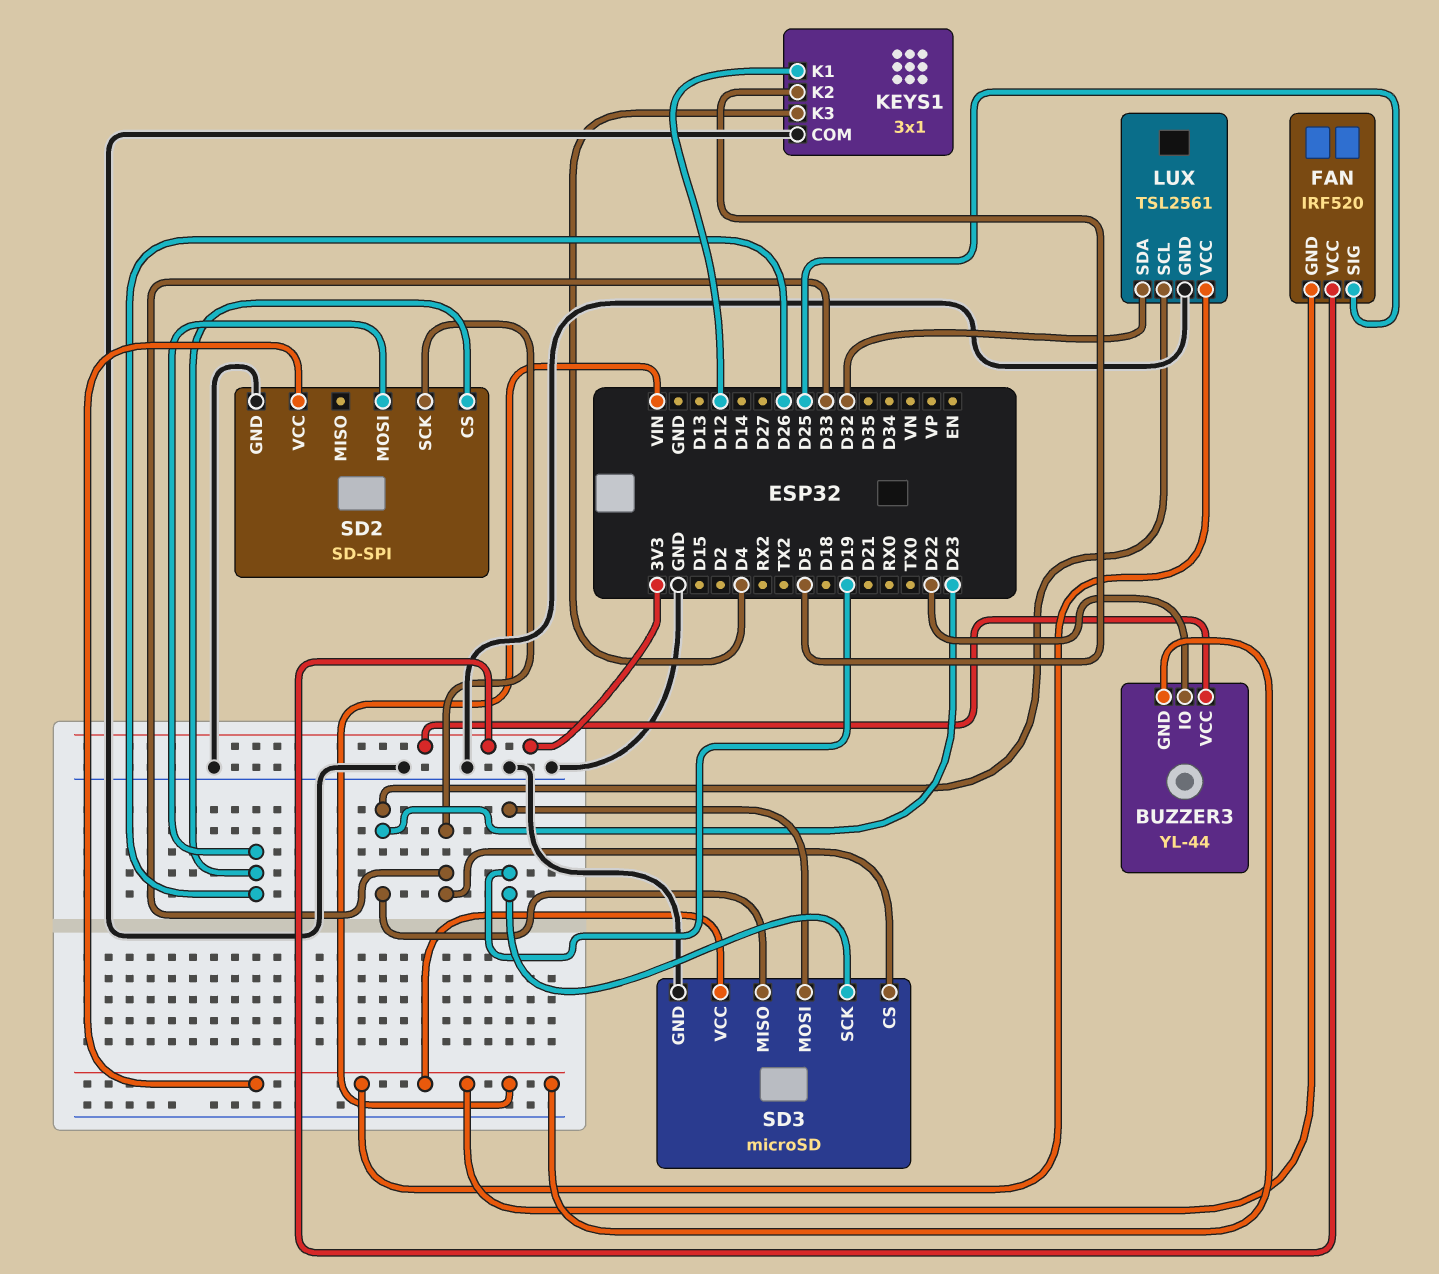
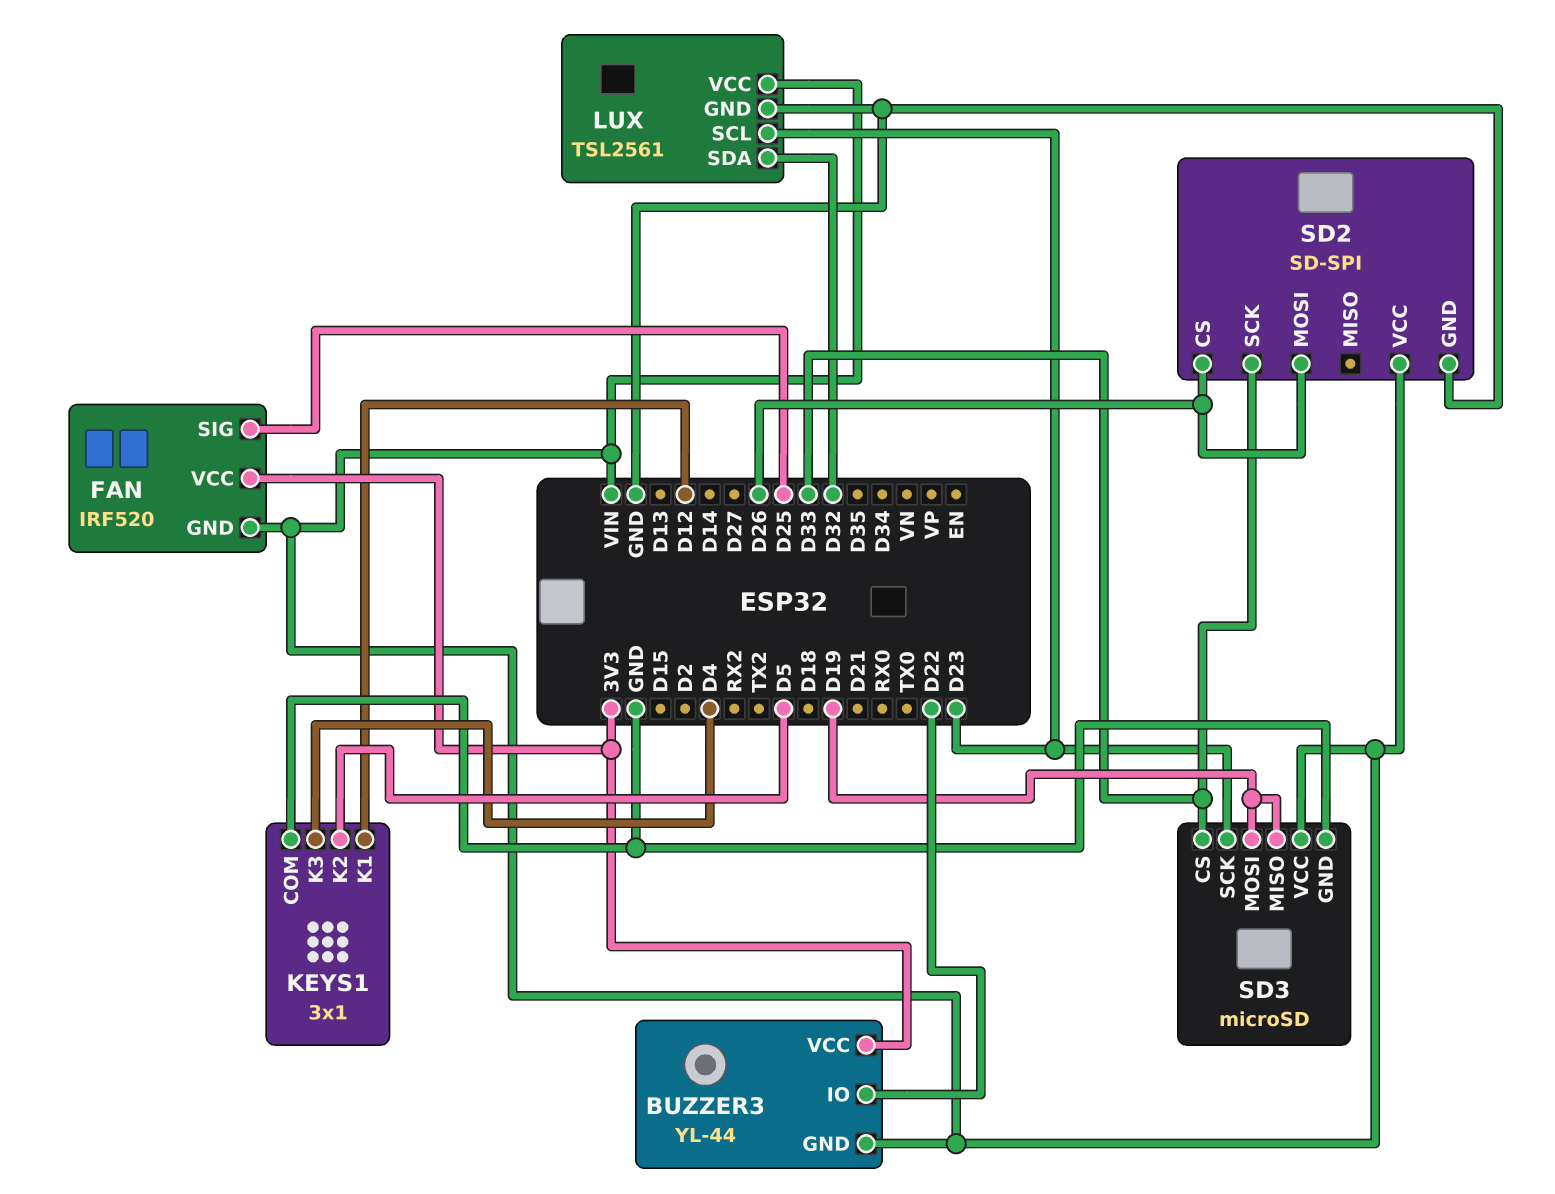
SD3 pin MISO: D23 -> D19
SD3 pin SCK: D19 -> D23

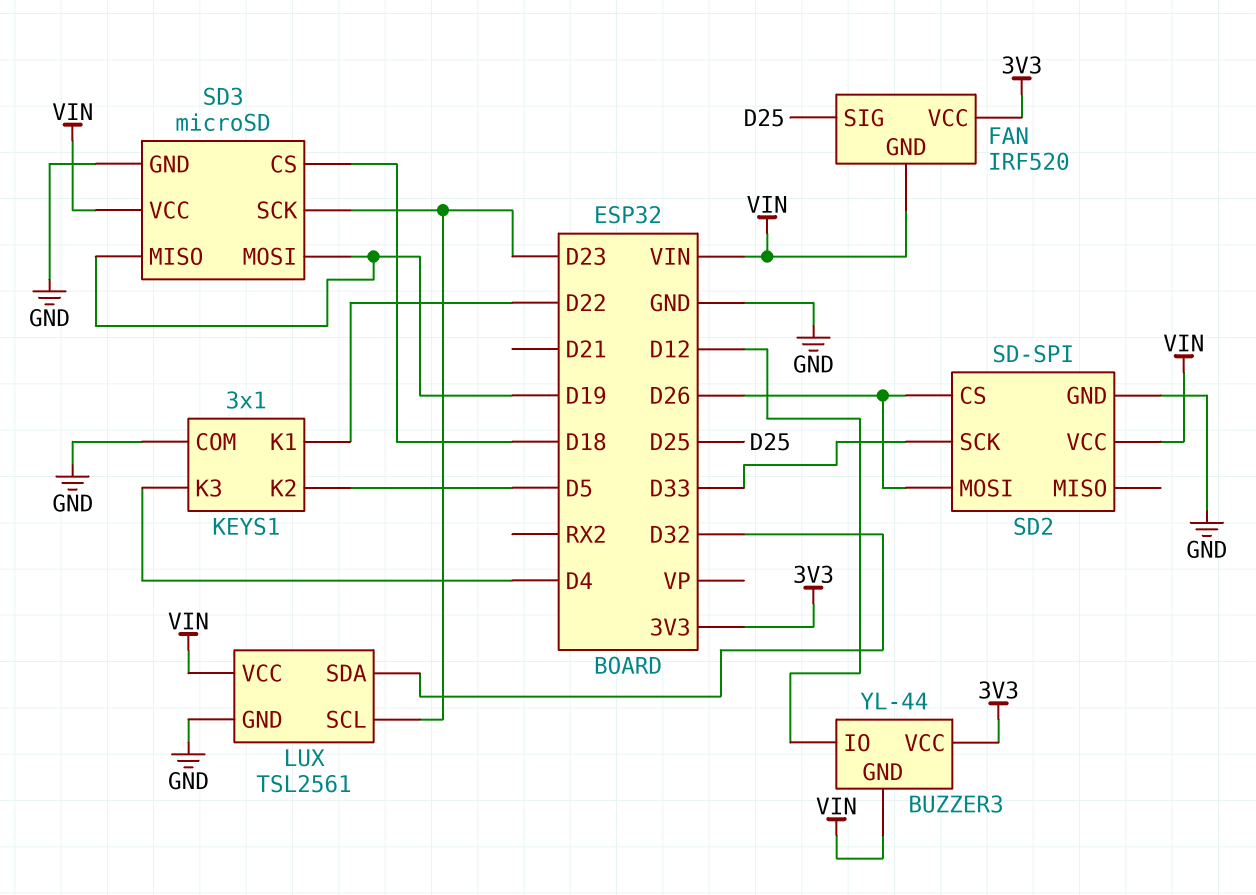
BUZZER3 pin IO: D22 -> D12
KEYS1 pin K1: D12 -> D22
SD3 pin CS: D33 -> D18

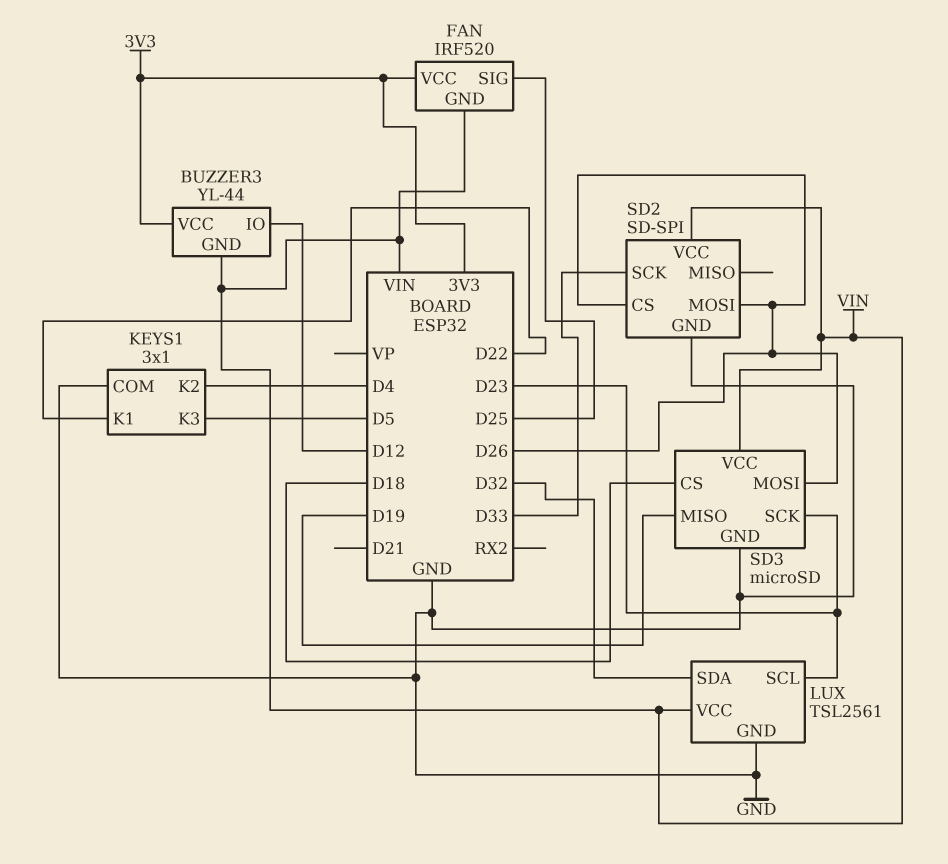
KEYS1 pin K2: D5 -> D4
KEYS1 pin K3: D4 -> D5
SD3 pin MOSI: D19 -> D26

